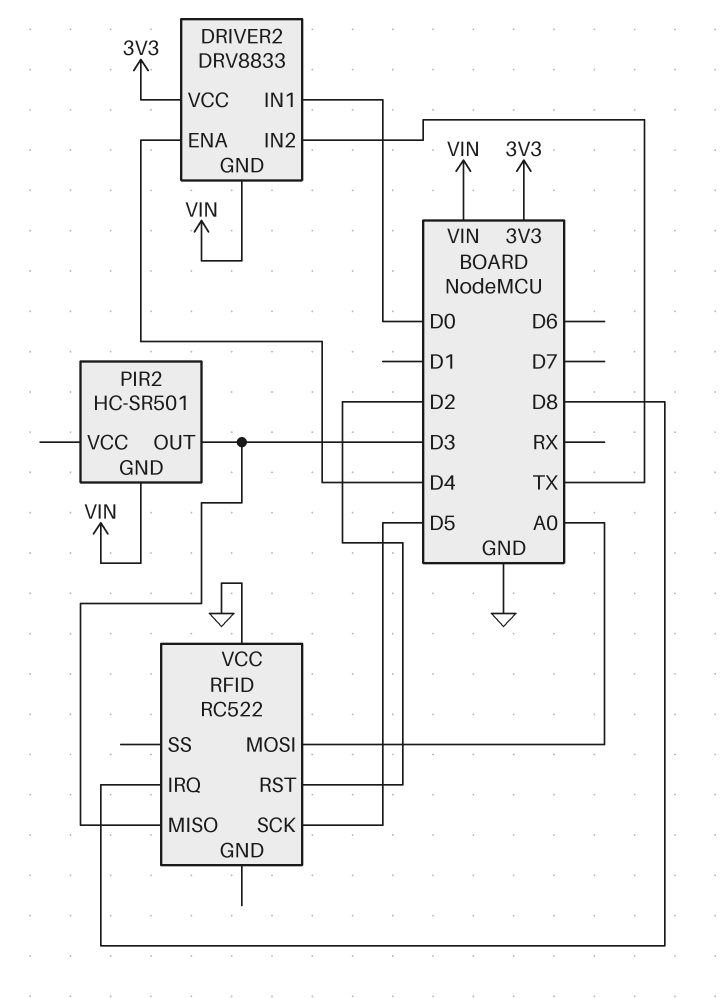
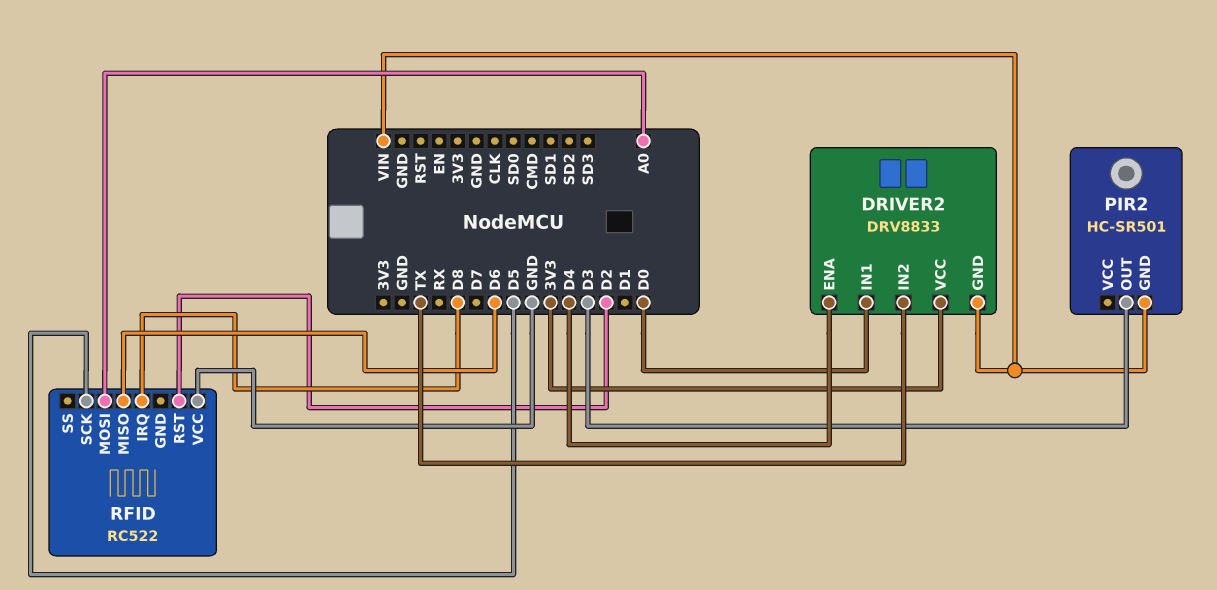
RFID pin MISO: D3 -> D6

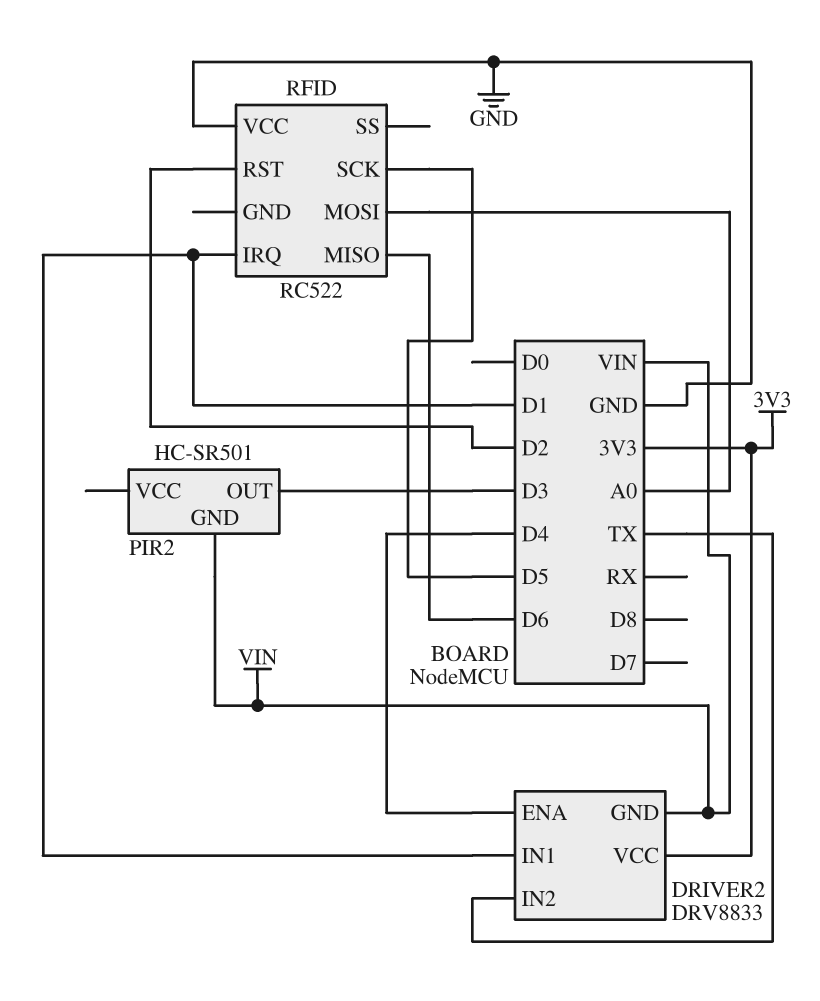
DRIVER2 pin IN1: D0 -> D1
RFID pin IRQ: D8 -> D1

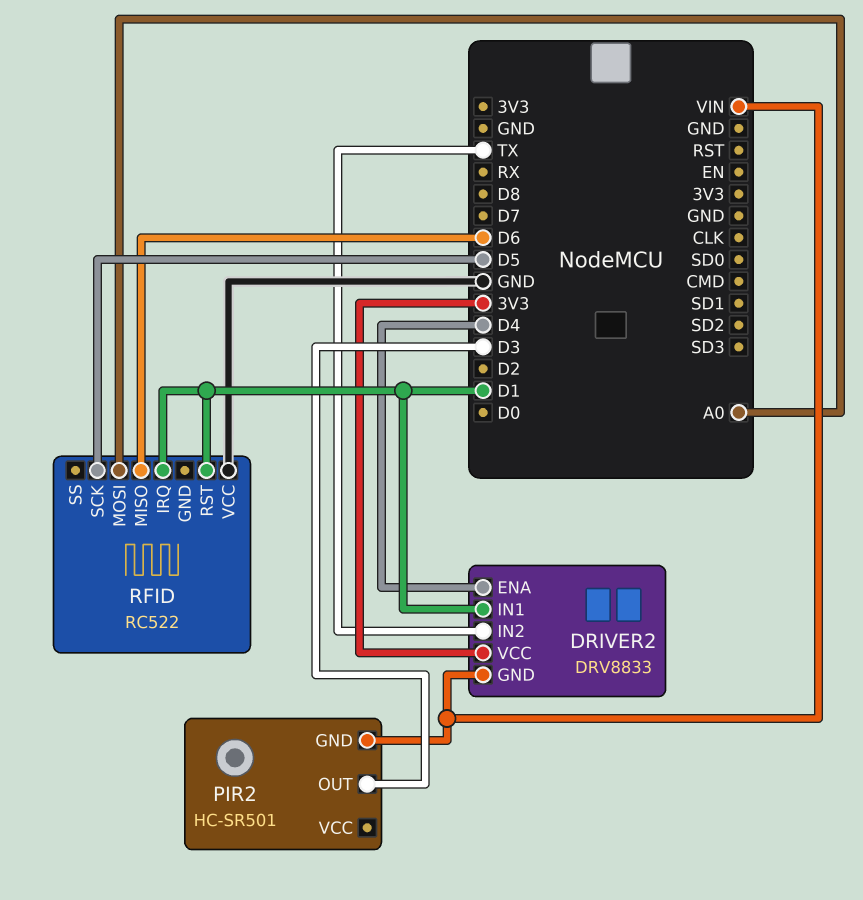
RFID pin RST: D2 -> D1

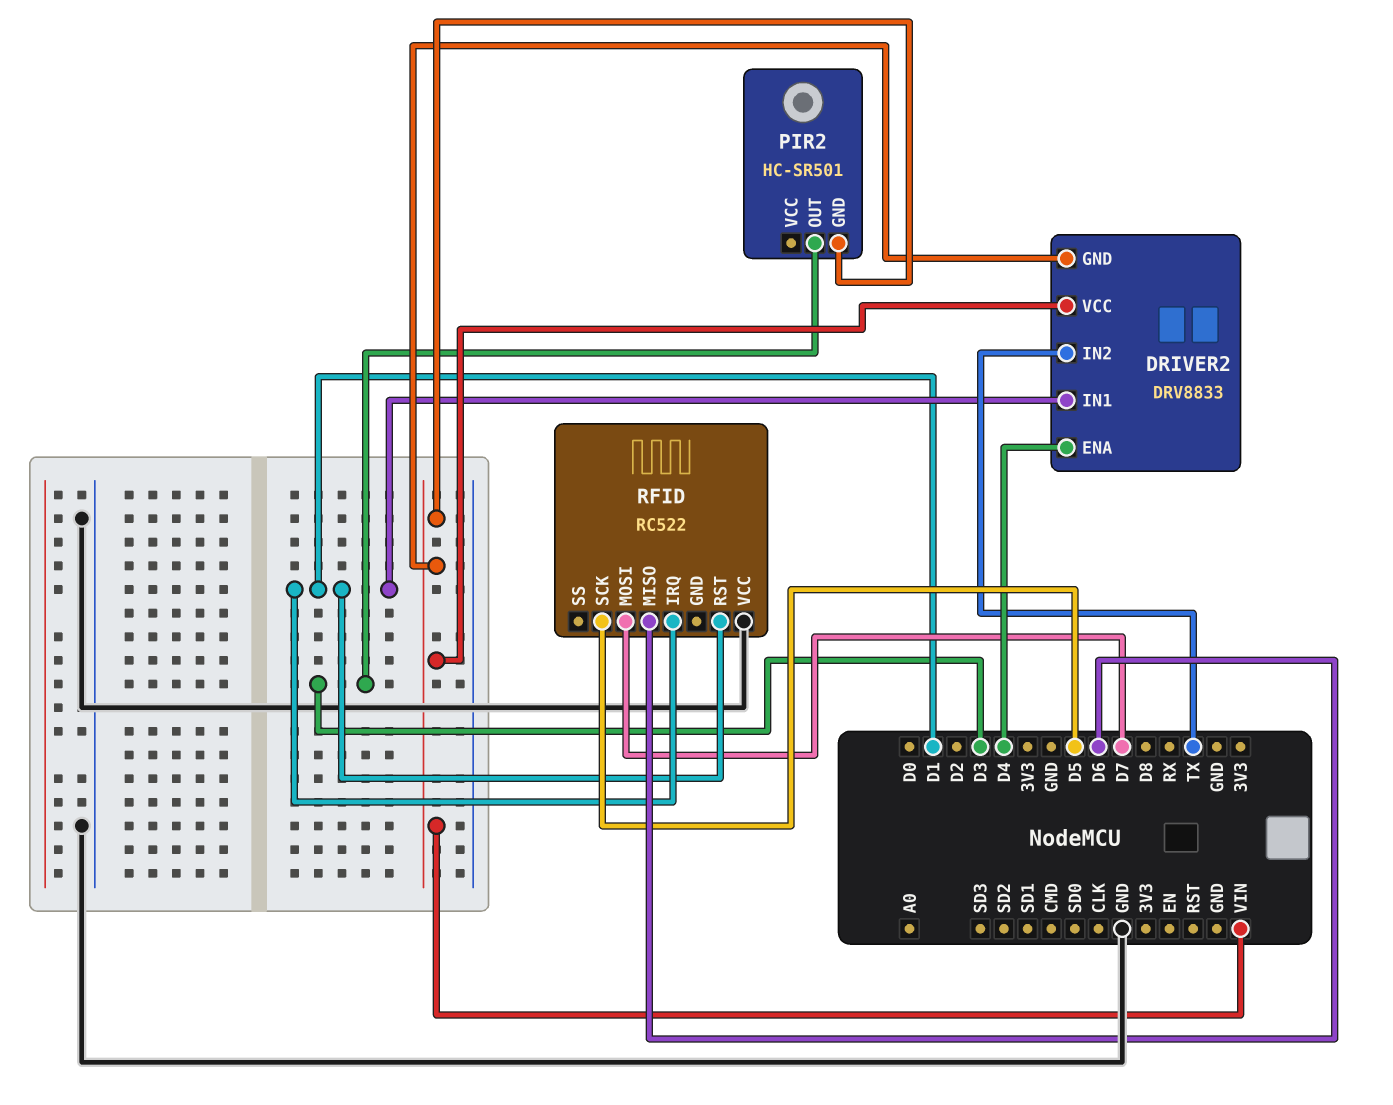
DRIVER2 pin VCC: 3V3 -> VIN
RFID pin MOSI: A0 -> D7

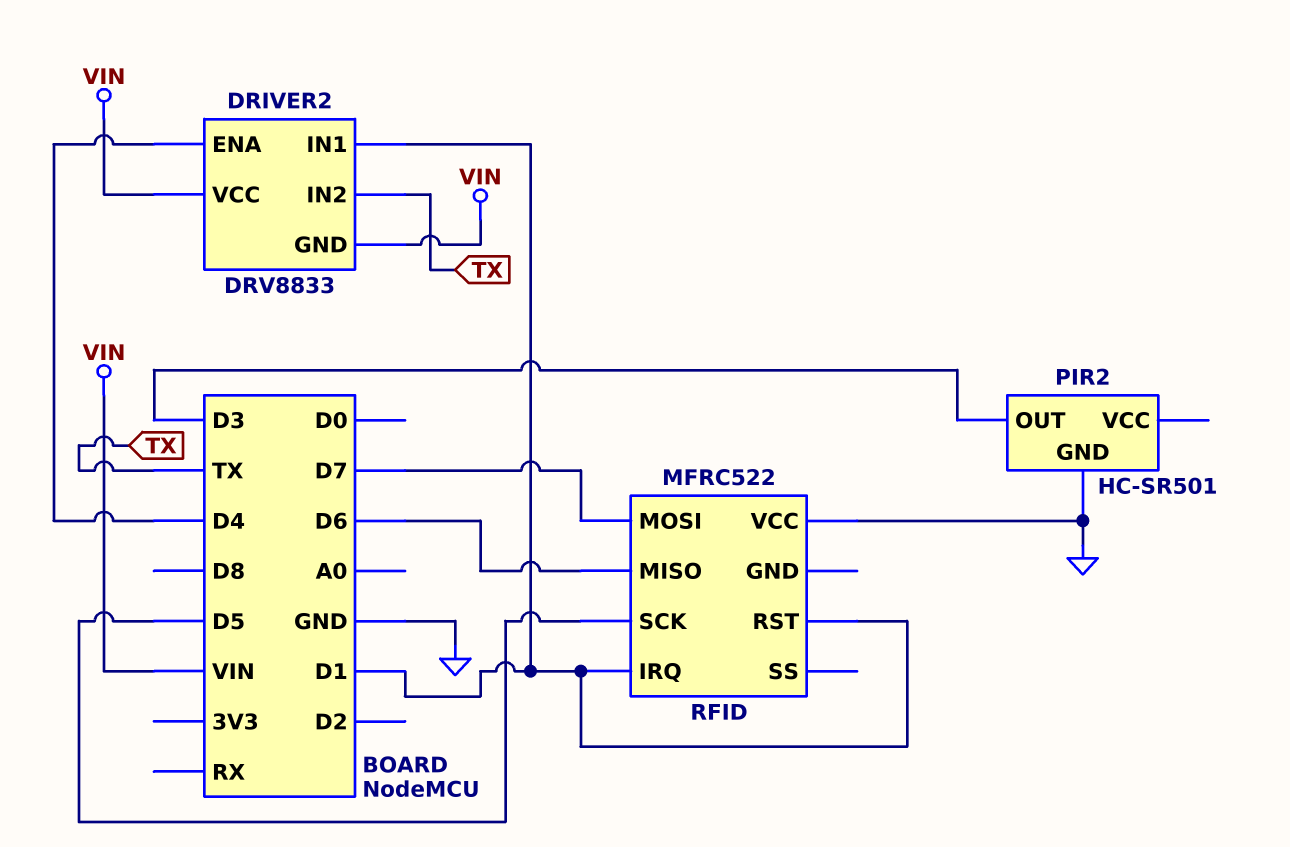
PIR2 pin GND: VIN -> GND
RFID: RC522 -> MFRC522

